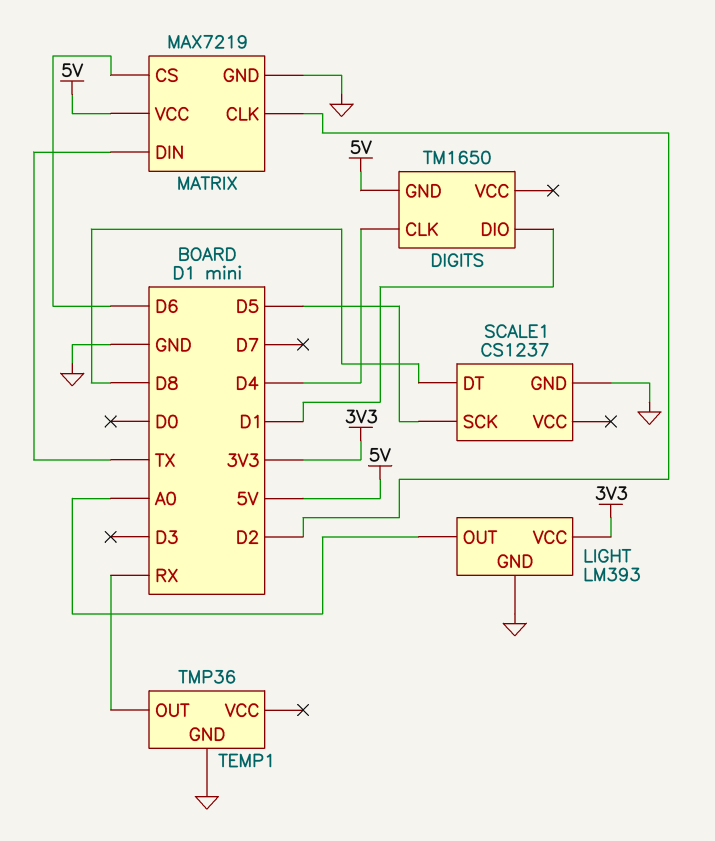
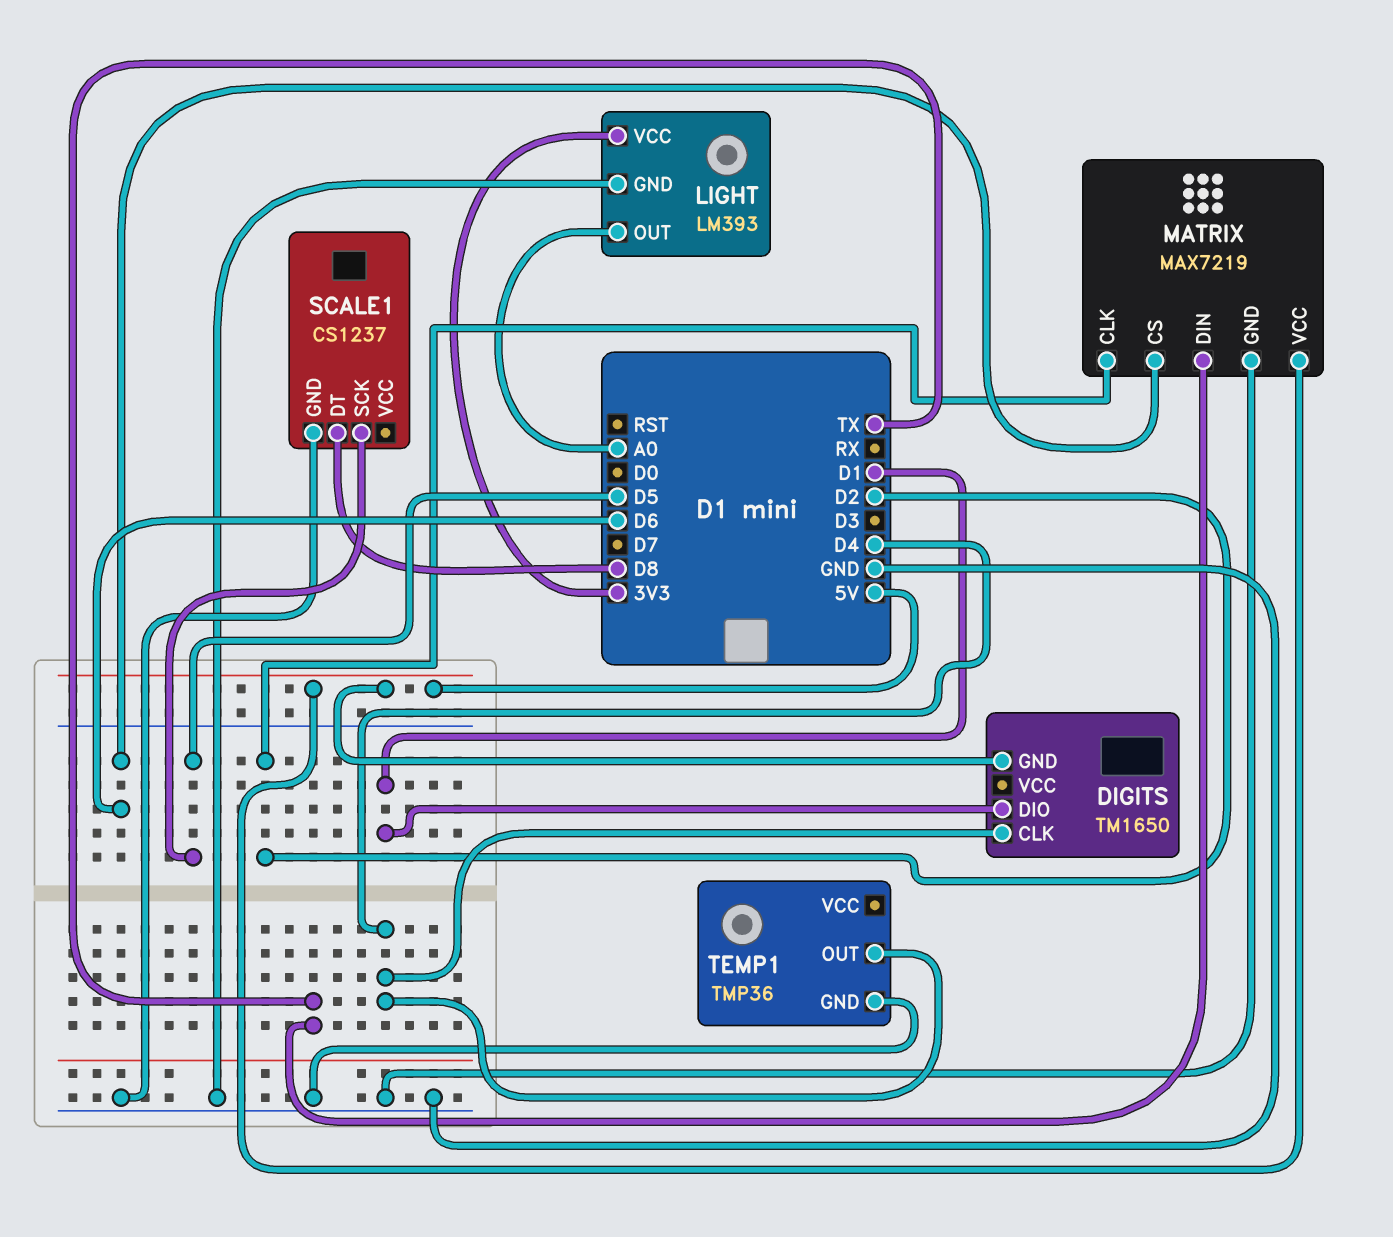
TEMP1 pin OUT: RX -> D4

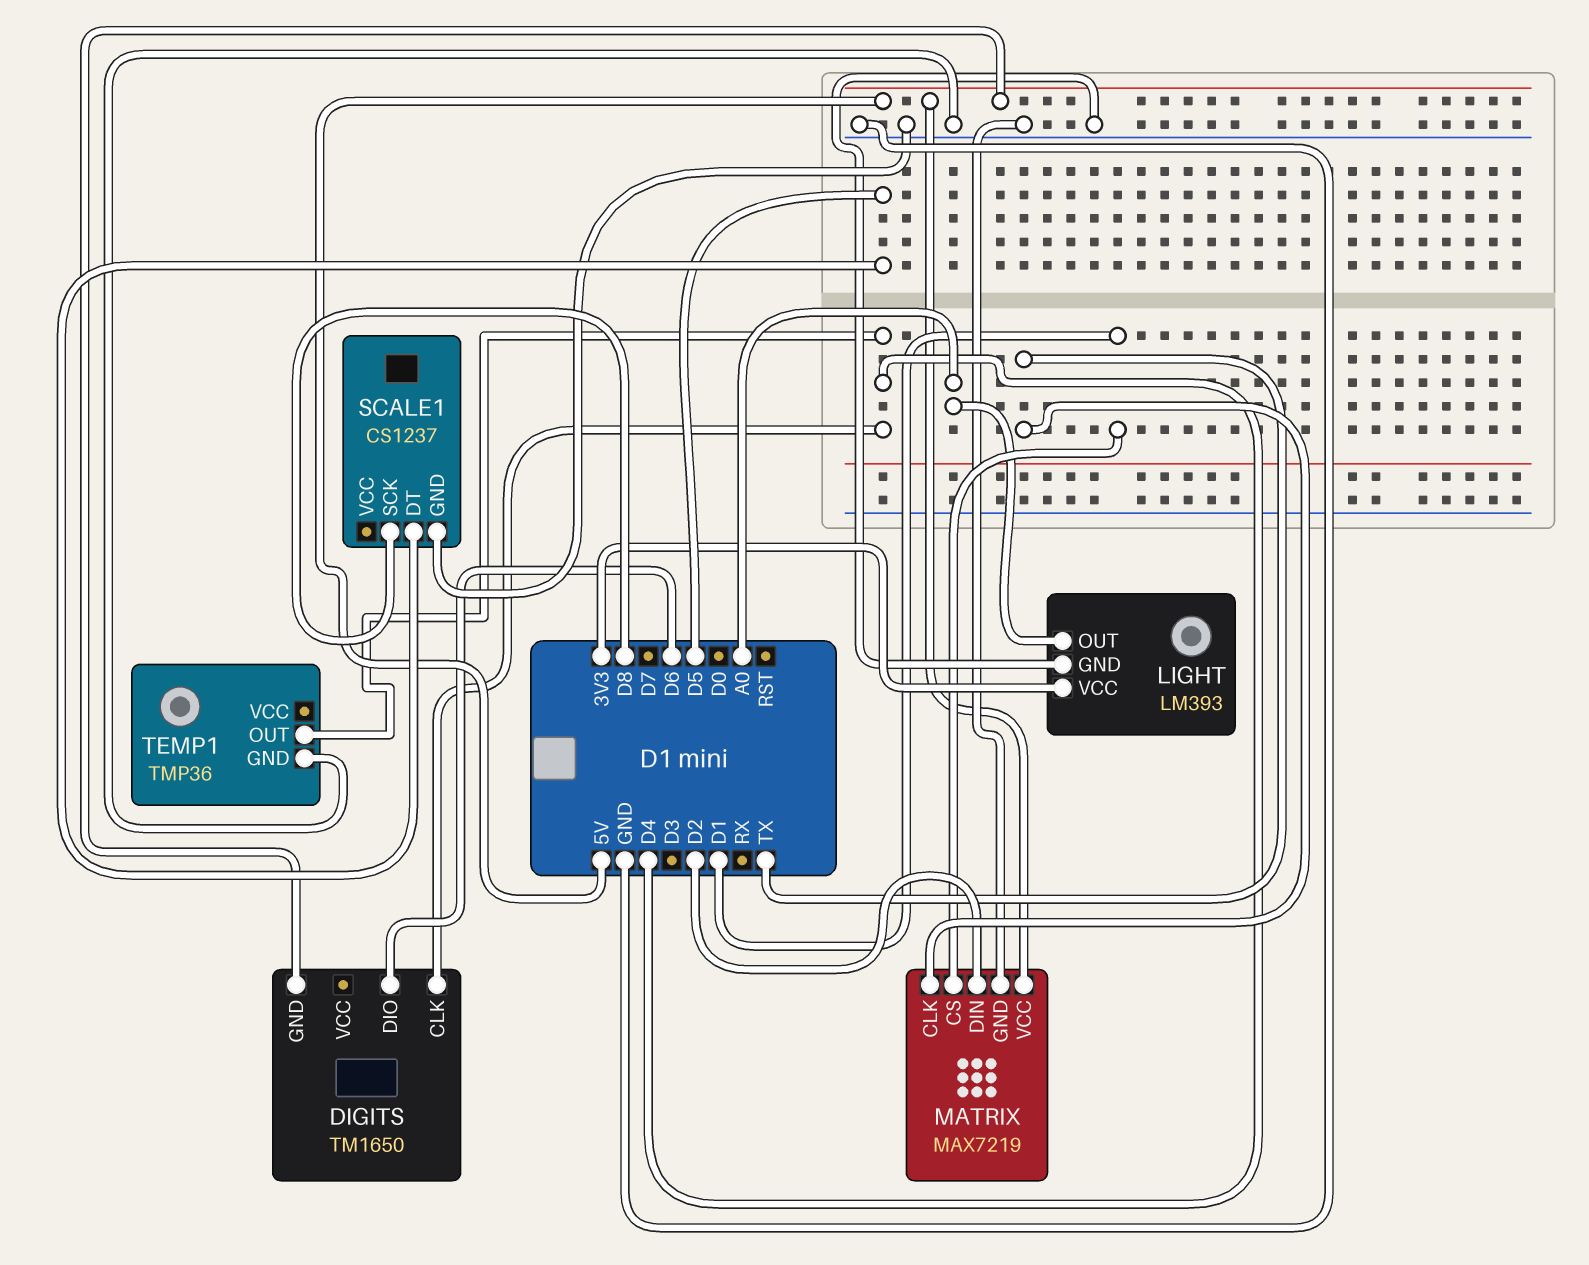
DIGITS pin DIO: D1 -> D6
MATRIX pin CLK: D2 -> TX
MATRIX pin CS: D6 -> D1
MATRIX pin DIN: TX -> D2
SCALE1 pin DT: D8 -> D5
SCALE1 pin SCK: D5 -> D8

